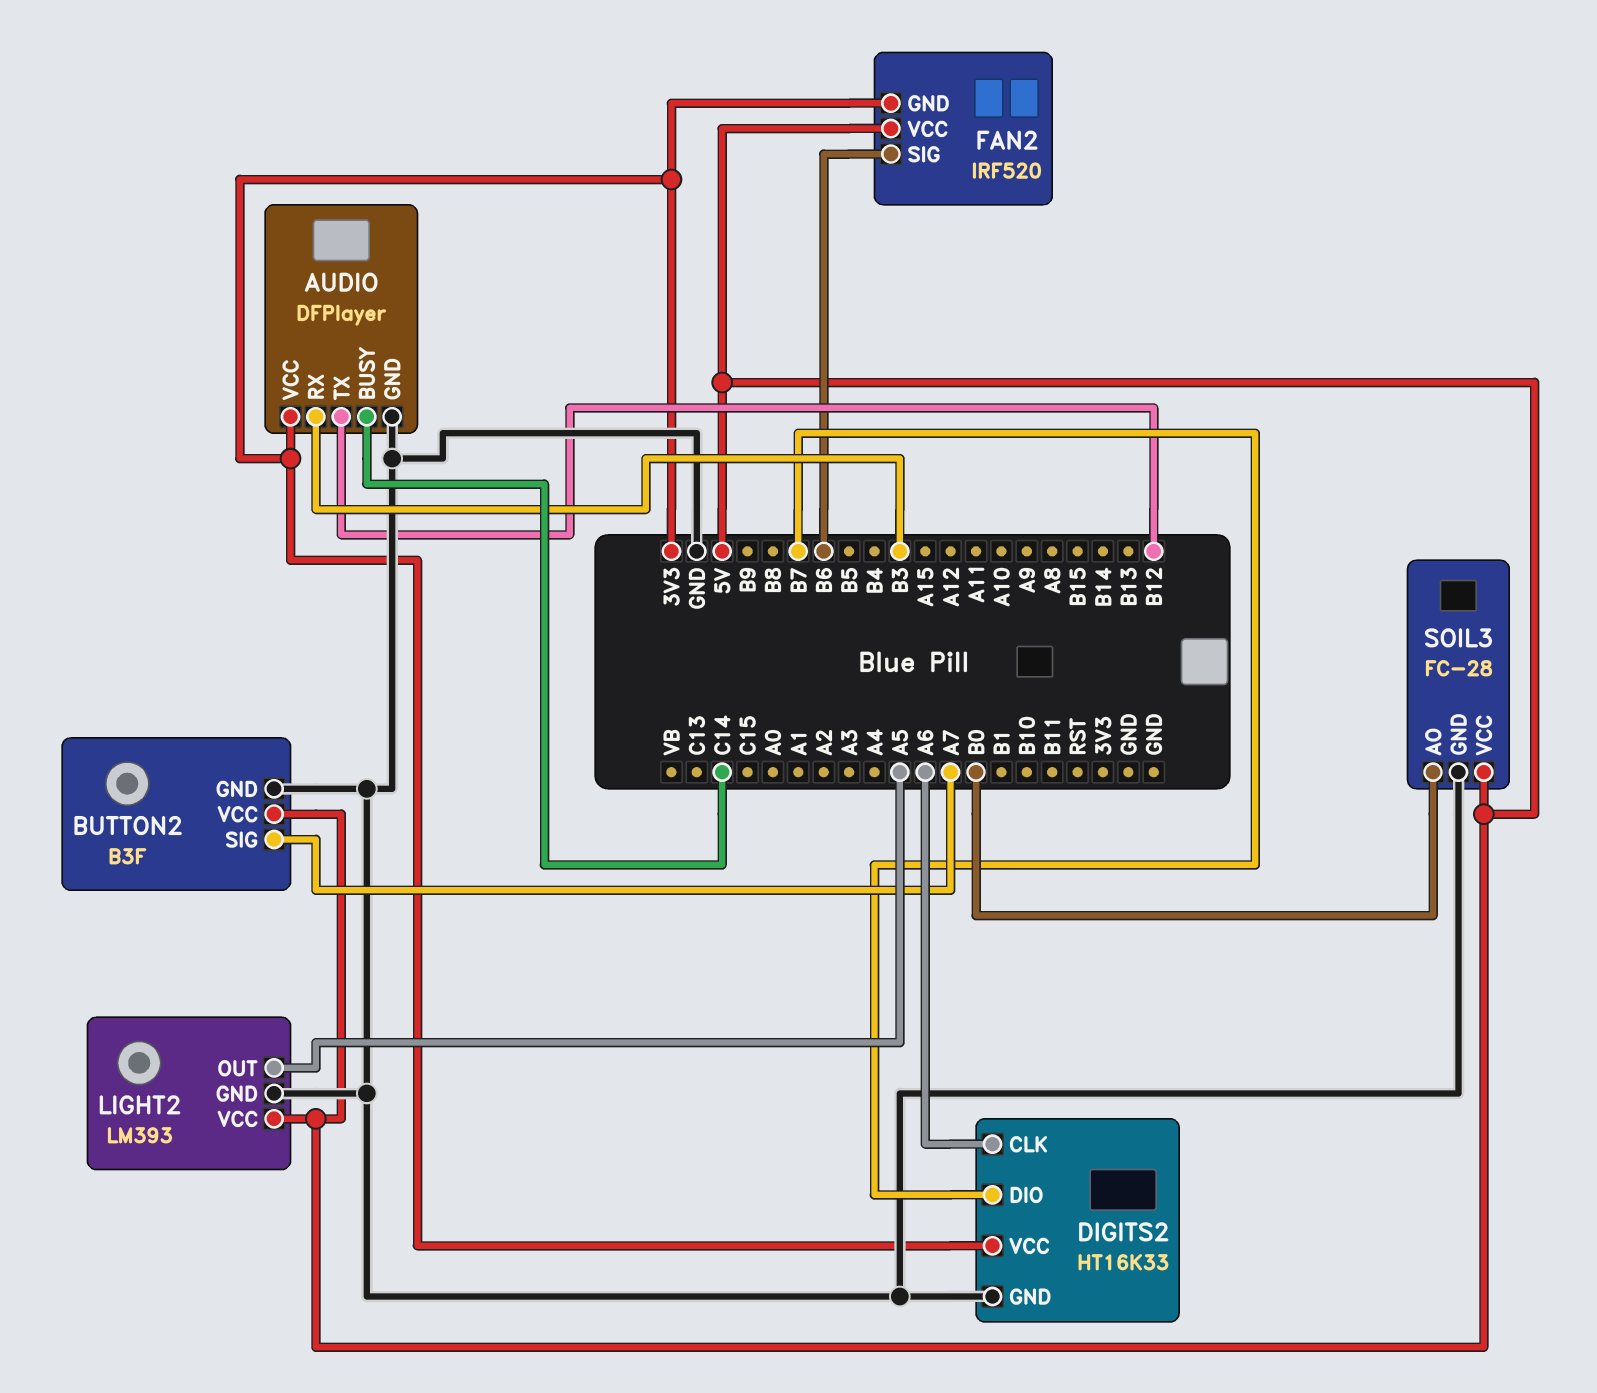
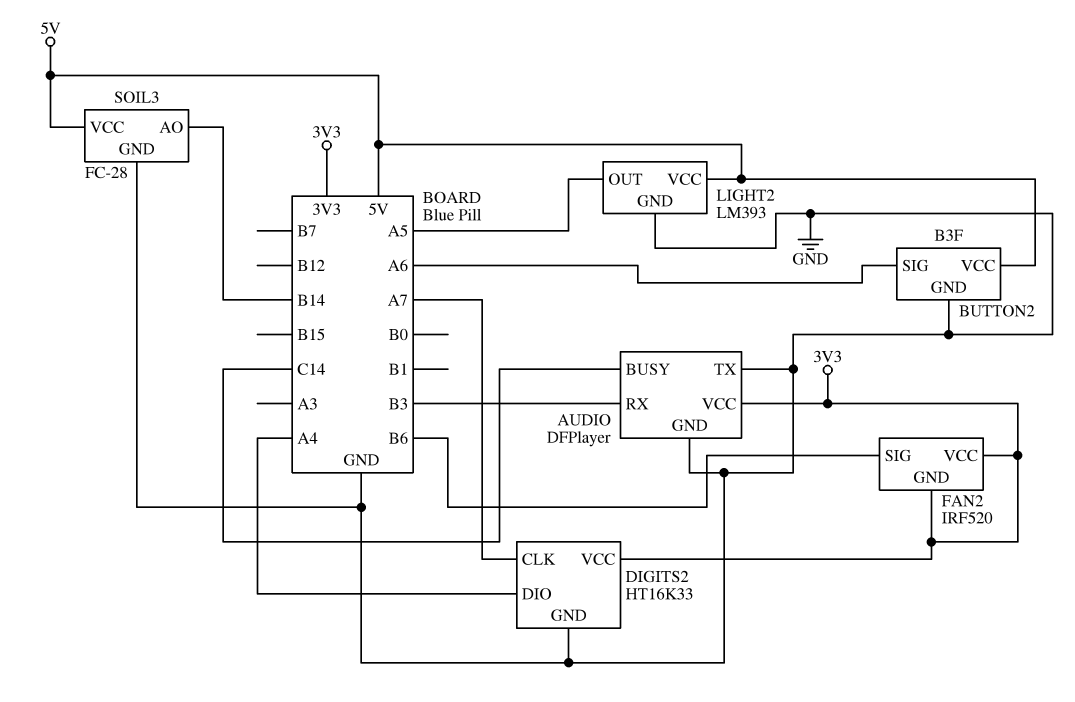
AUDIO pin TX: B12 -> GND
BUTTON2 pin SIG: A7 -> A6
DIGITS2 pin CLK: A6 -> A7
DIGITS2 pin DIO: B7 -> A4
FAN2 pin VCC: 5V -> 3V3
SOIL3 pin AO: B0 -> B14

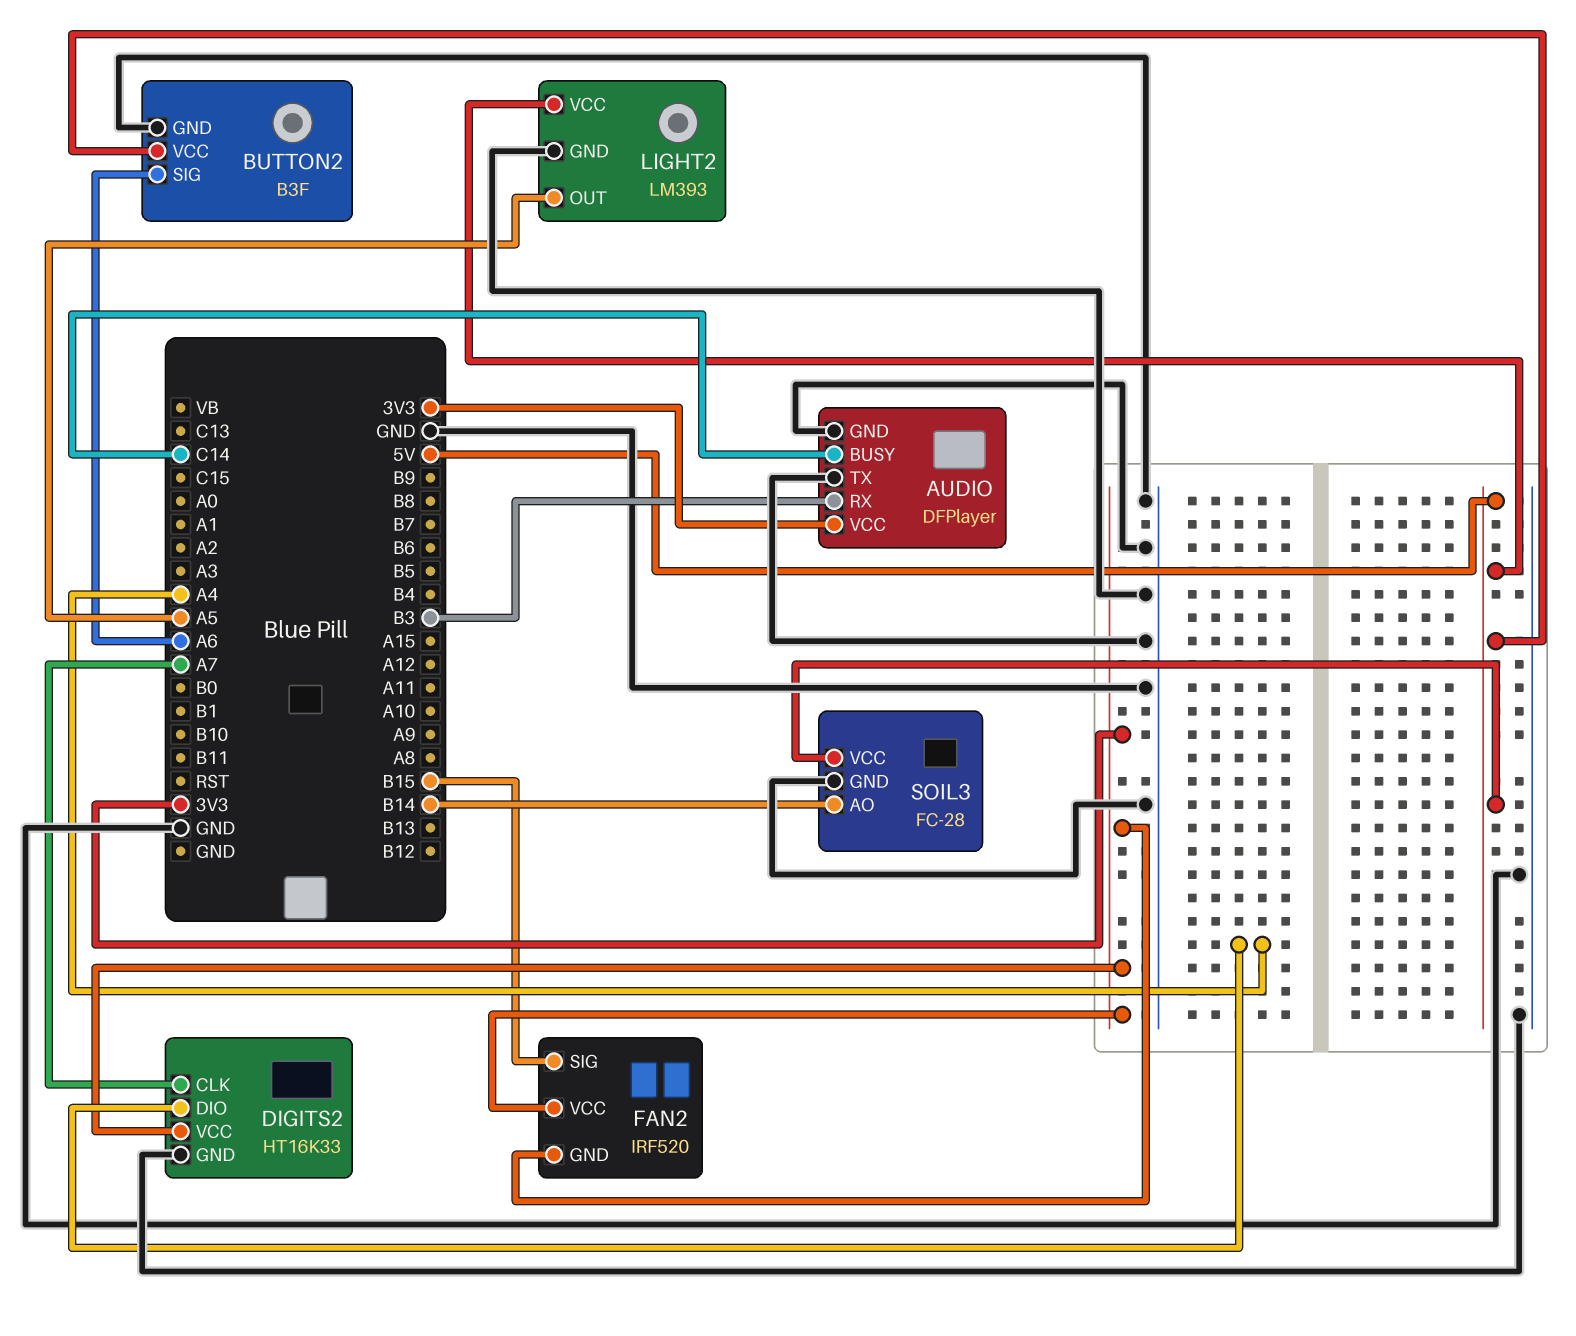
FAN2 pin SIG: B6 -> B15

